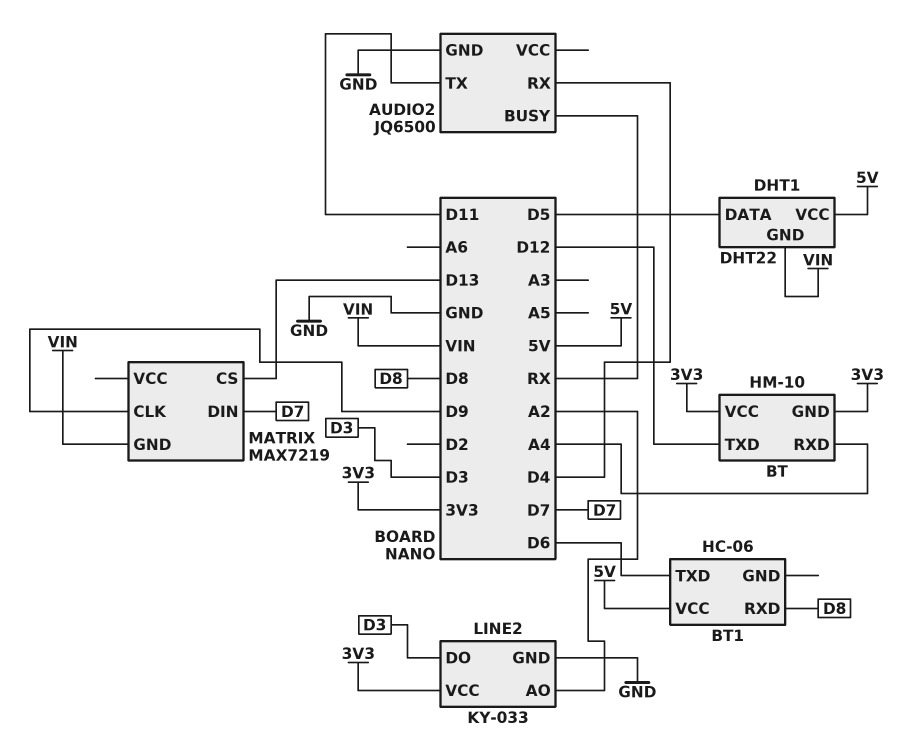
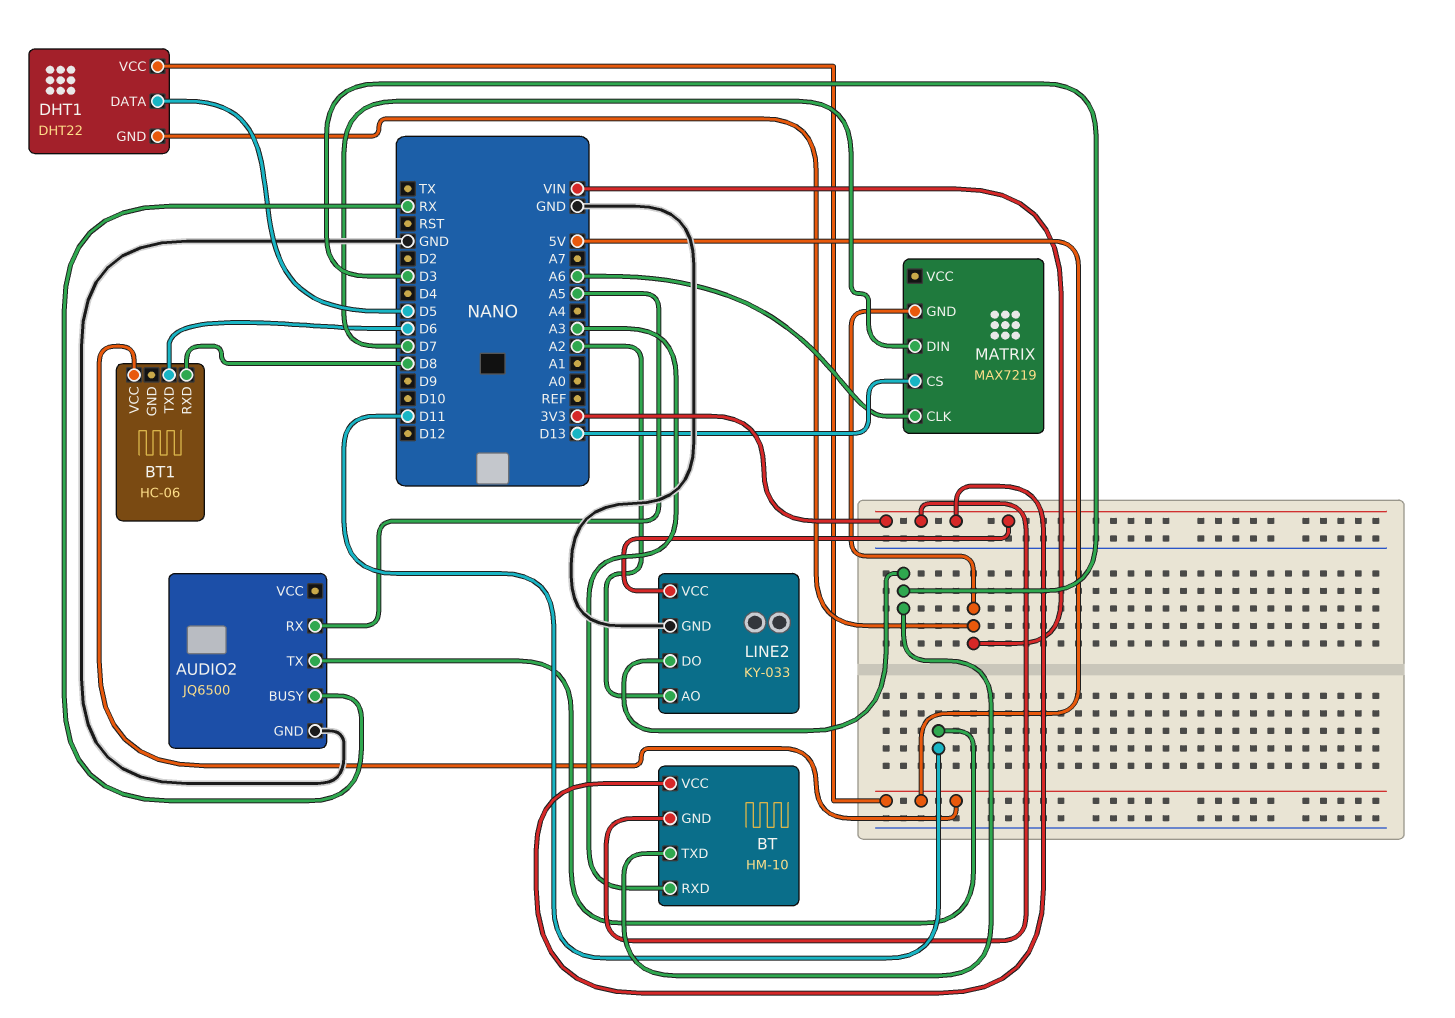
AUDIO2 pin RX: D4 -> A5
BT pin RXD: A4 -> A3
BT pin TXD: D12 -> D3
MATRIX pin CLK: D9 -> A6

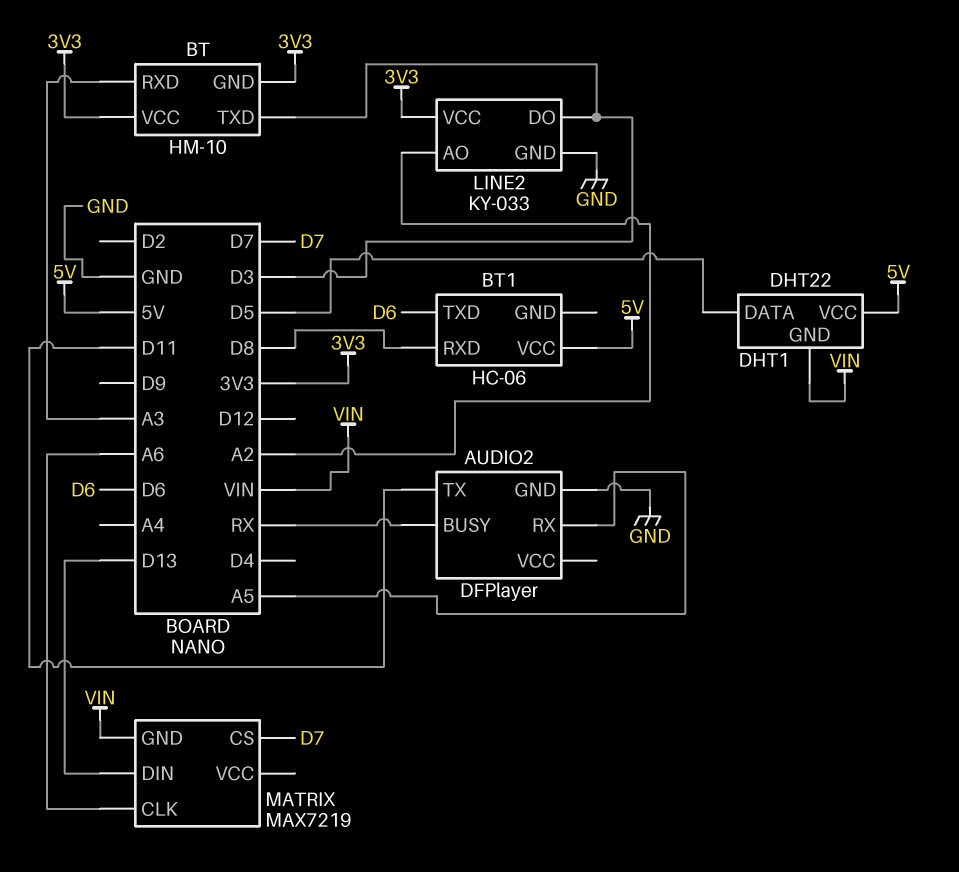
AUDIO2: JQ6500 -> DFPlayer
MATRIX pin CS: D13 -> D7
MATRIX pin DIN: D7 -> D13

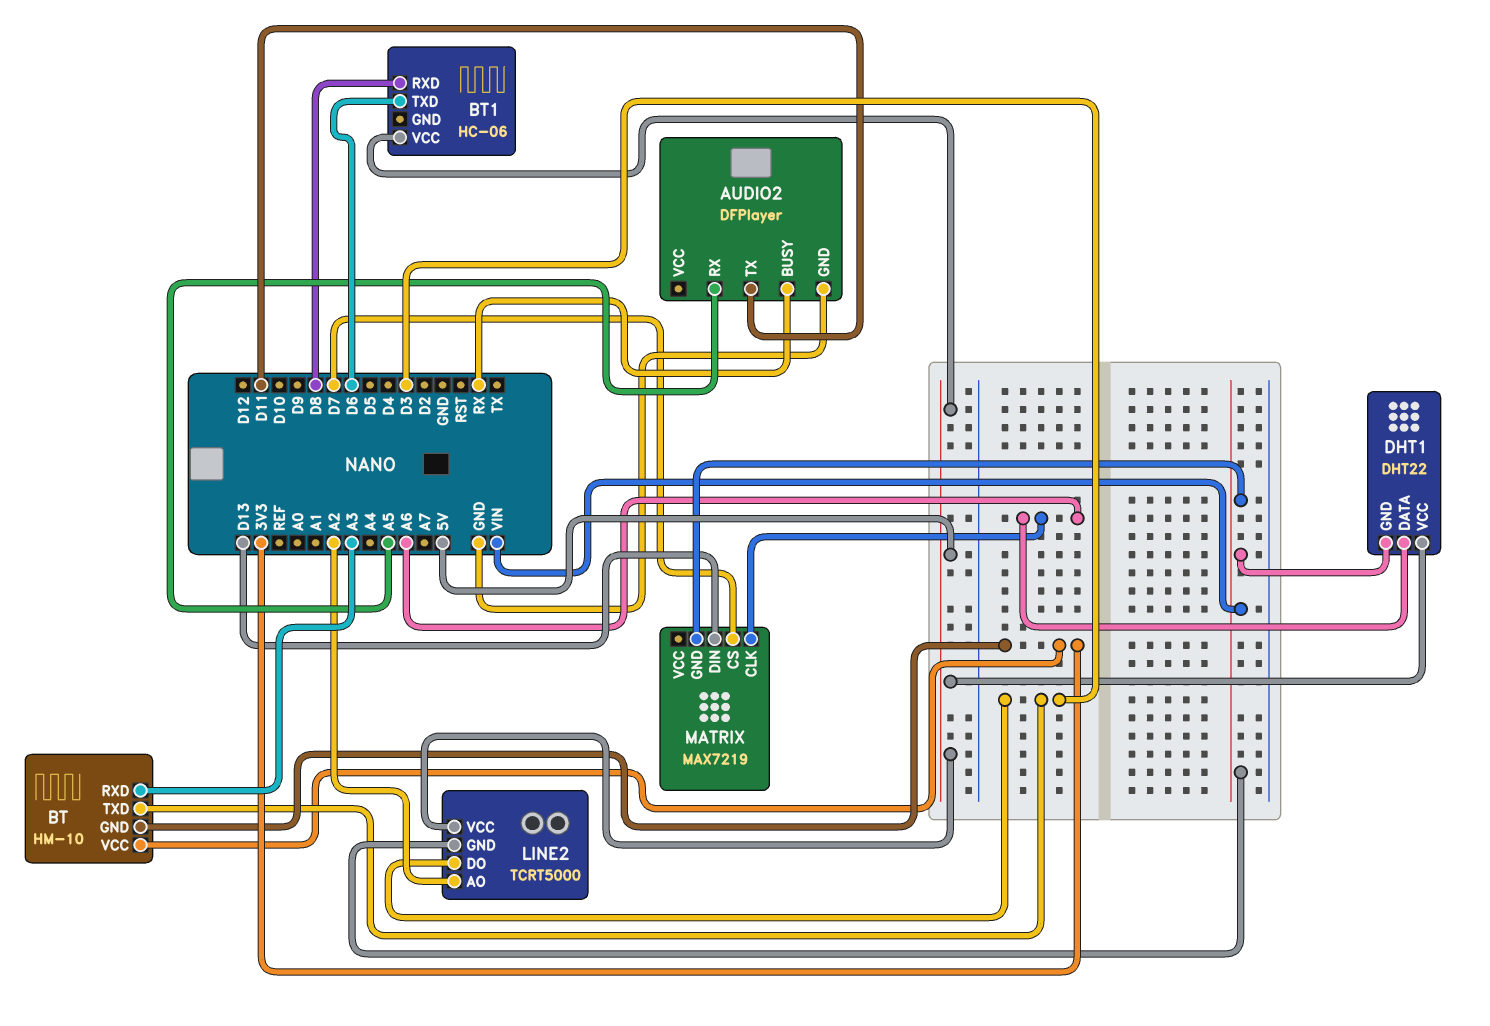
DHT1 pin DATA: D5 -> A6
LINE2: KY-033 -> TCRT5000
LINE2 pin GND: GND -> VIN
LINE2 pin VCC: 3V3 -> 5V

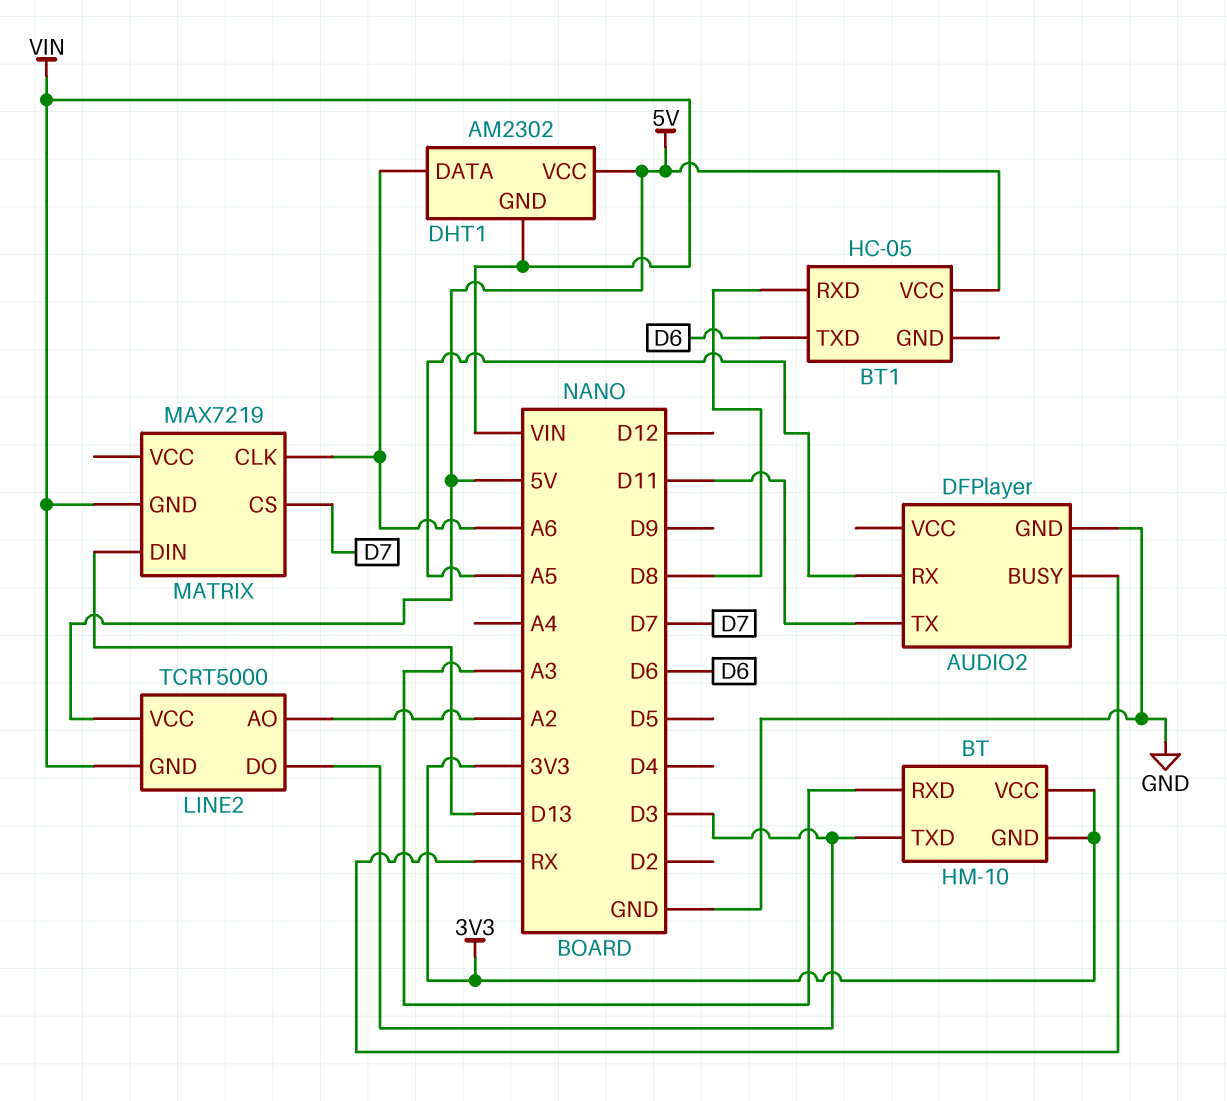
BT1: HC-06 -> HC-05
DHT1: DHT22 -> AM2302

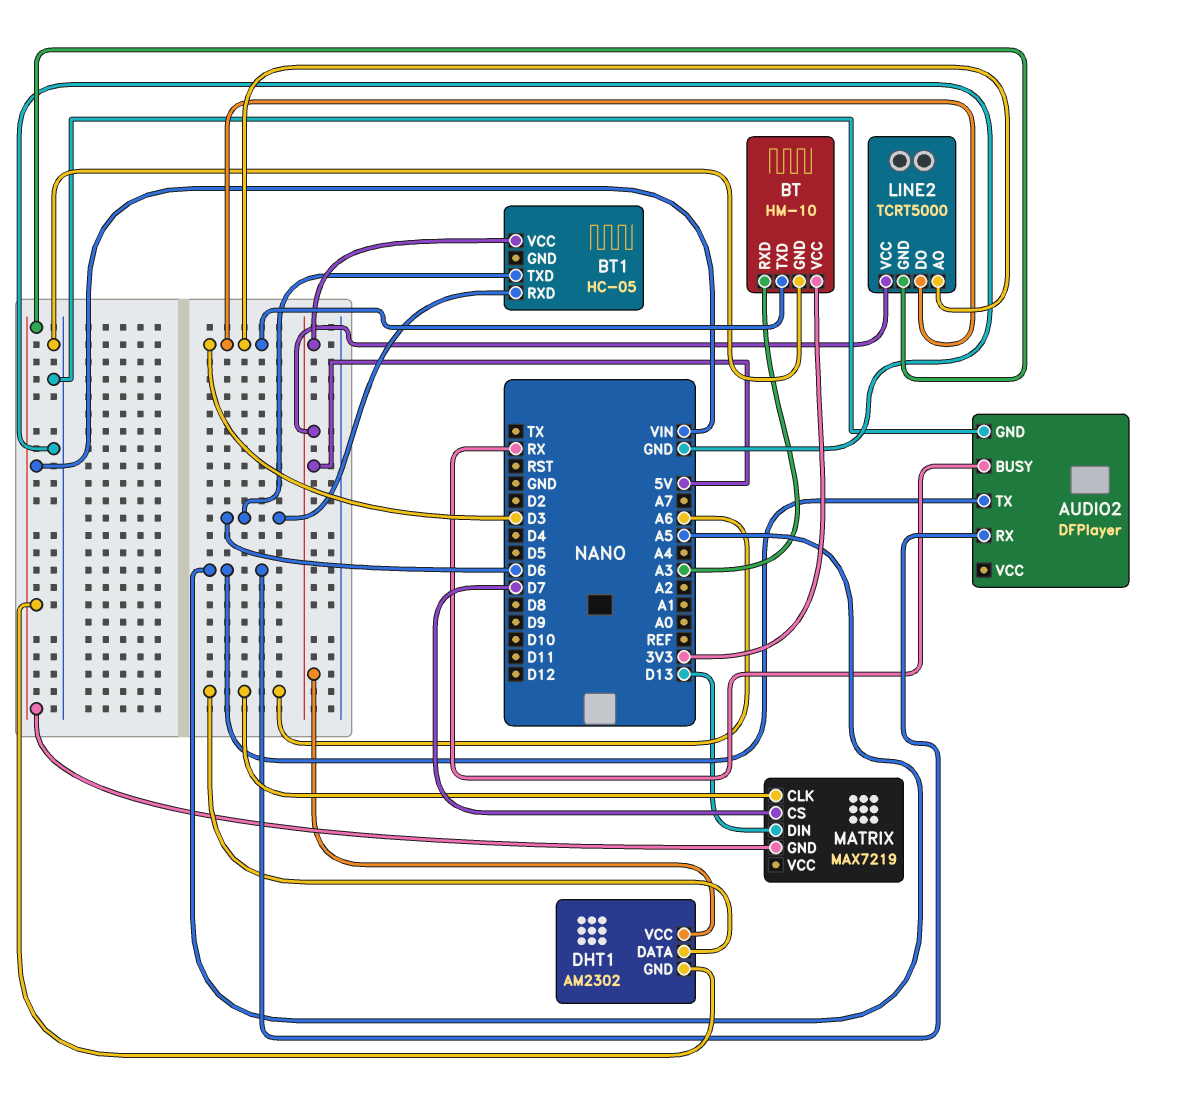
AUDIO2 pin TX: D11 -> A5
BT pin GND: 3V3 -> GND
BT1 pin RXD: D8 -> D6
LINE2 pin AO: A2 -> D3

